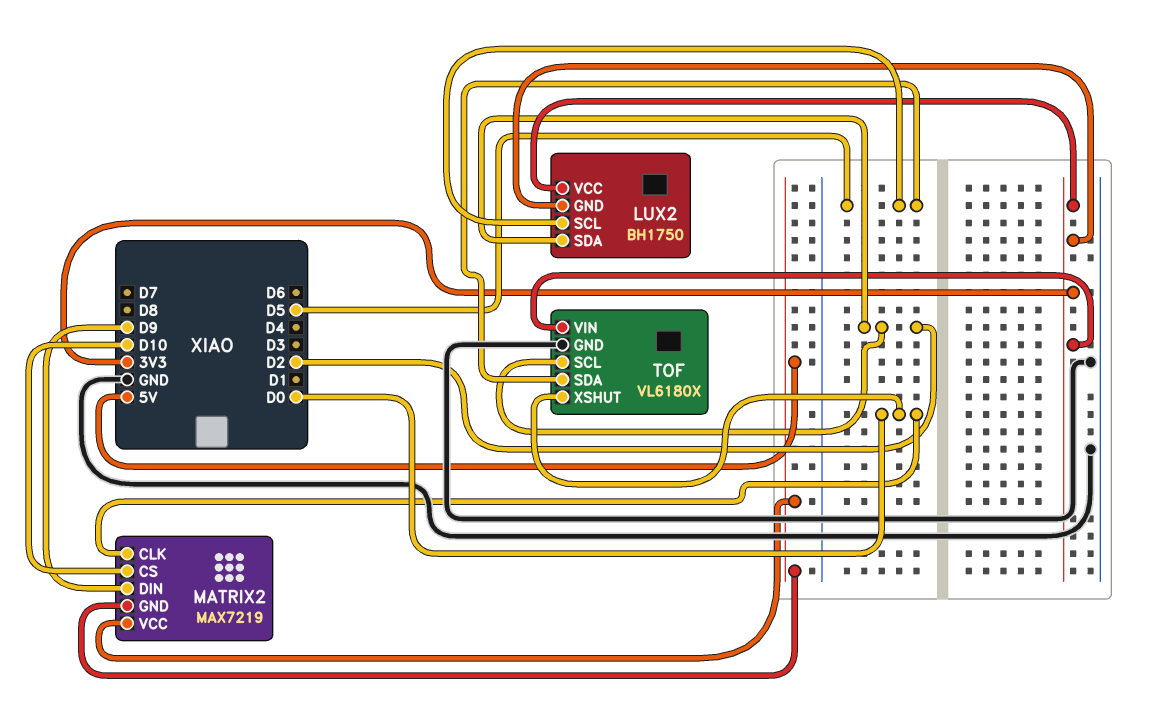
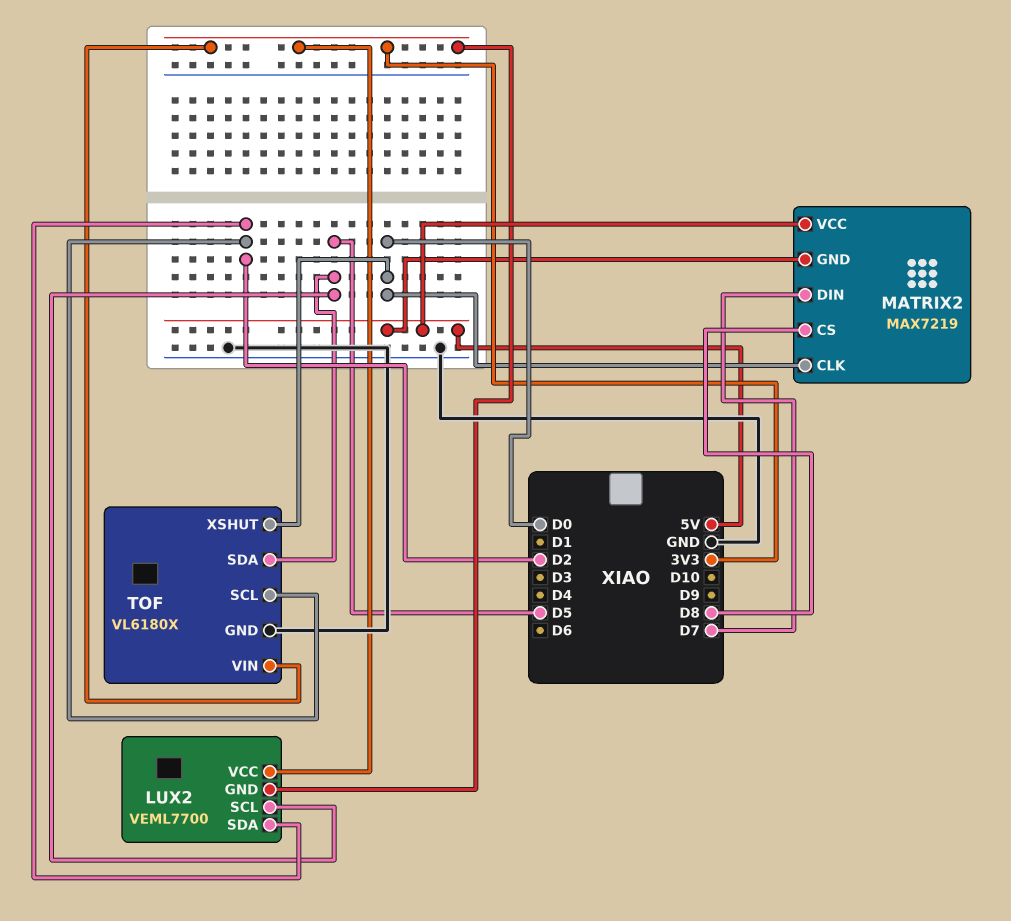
LUX2: BH1750 -> VEML7700
MATRIX2 pin CS: D10 -> D8
MATRIX2 pin DIN: D9 -> D7

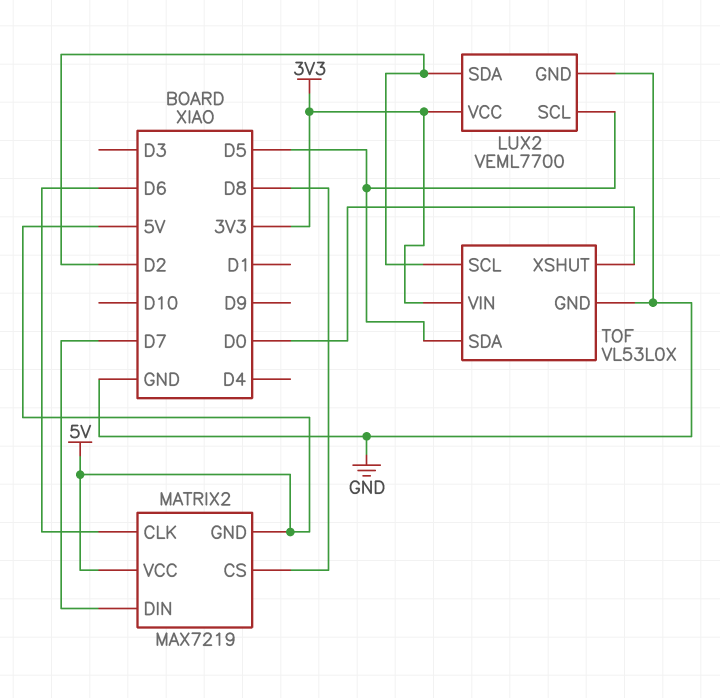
LUX2 pin GND: 3V3 -> GND
MATRIX2 pin CLK: D0 -> D6
TOF: VL6180X -> VL53L0X

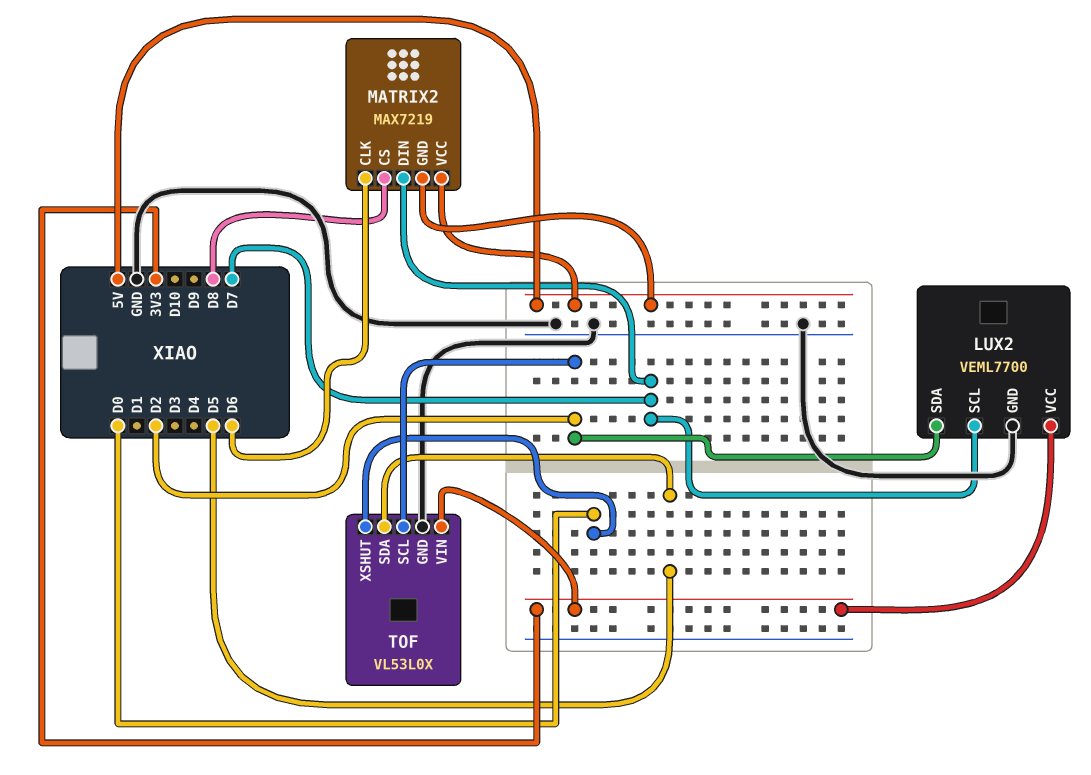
LUX2 pin SCL: D5 -> D7

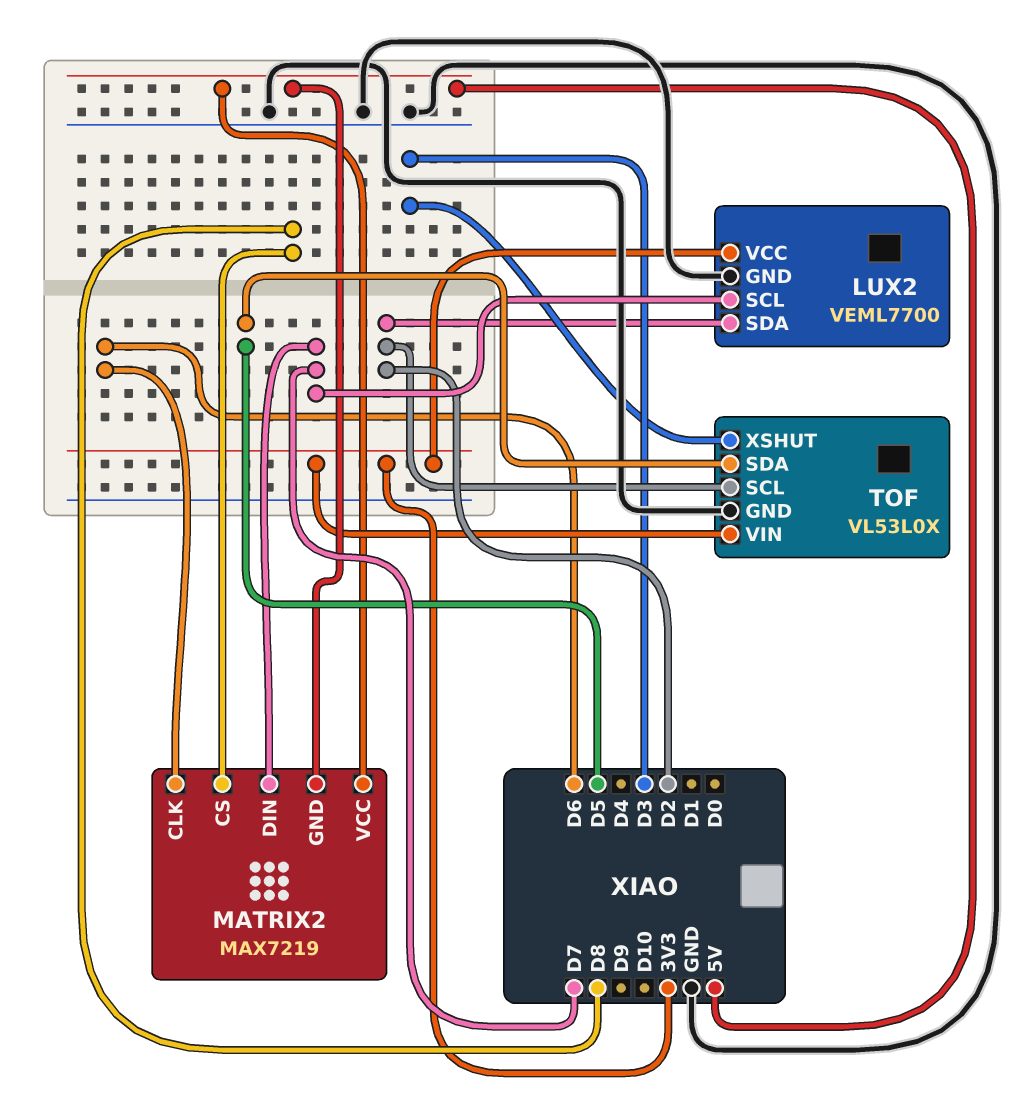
TOF pin XSHUT: D0 -> D3

